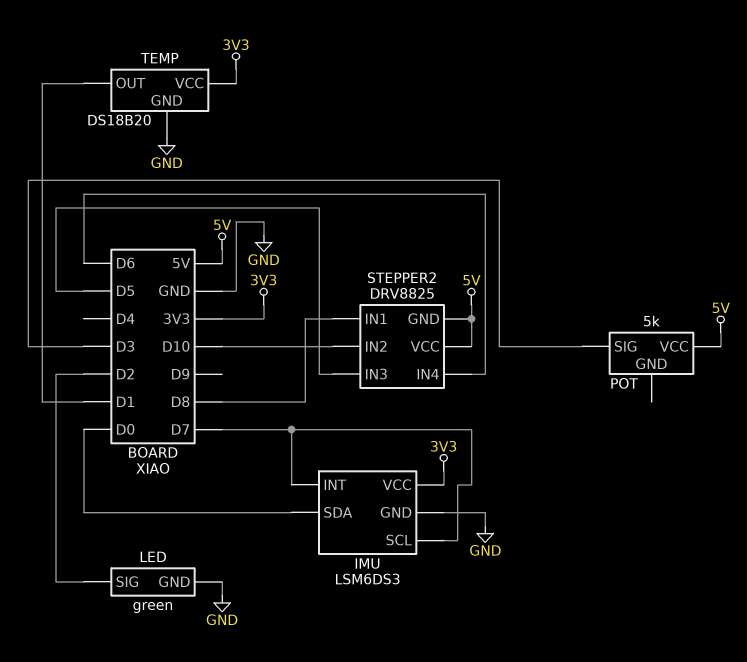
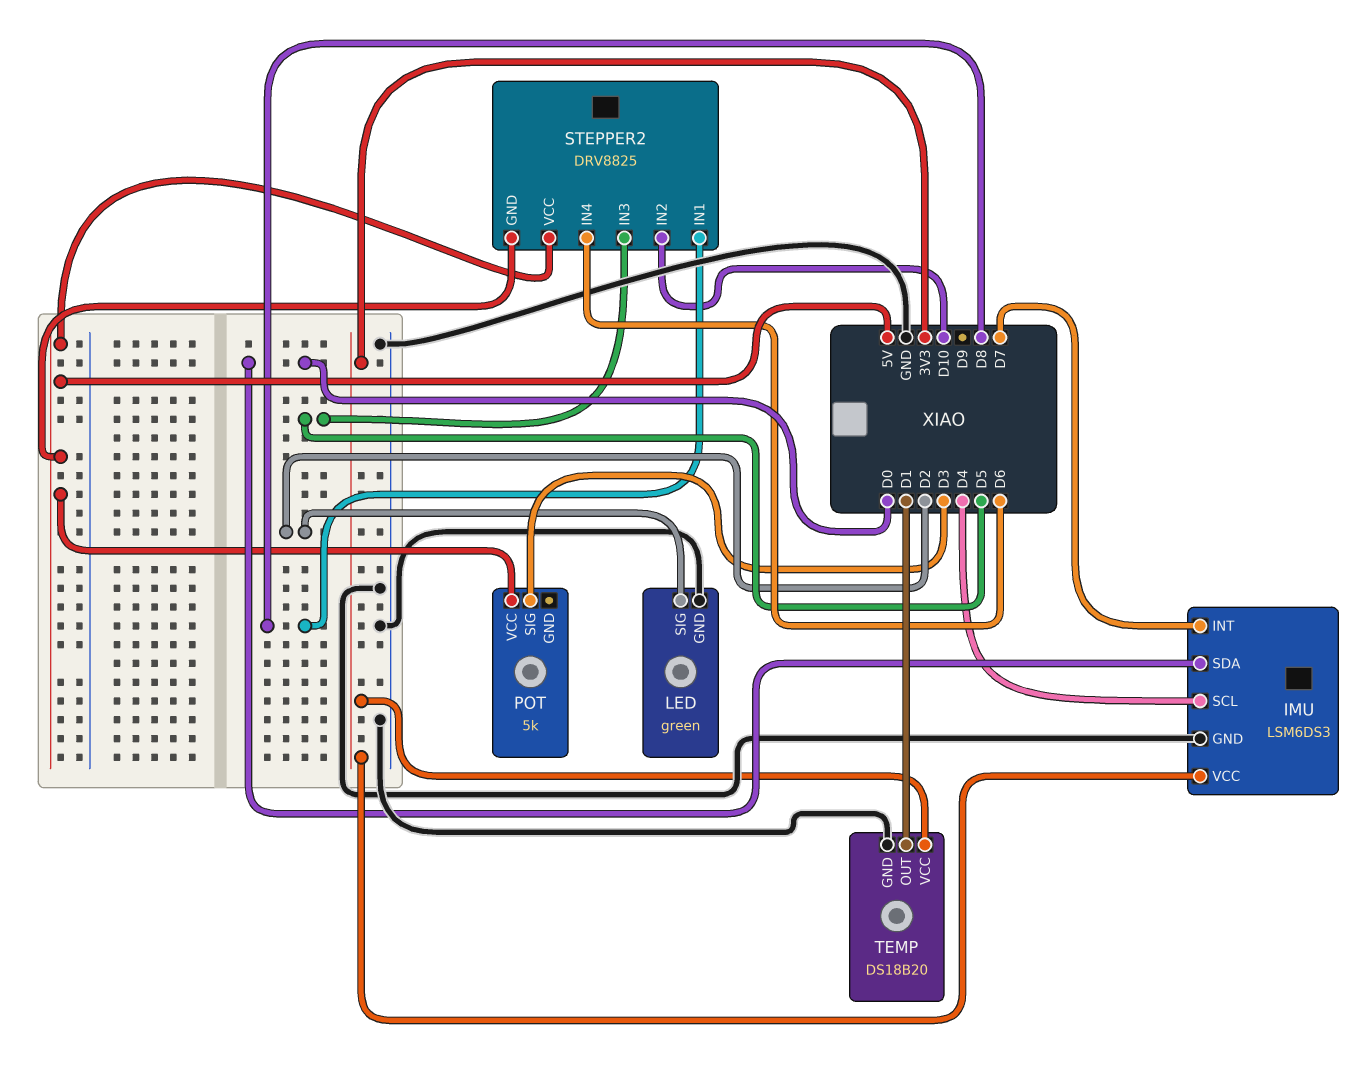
IMU pin SCL: D7 -> D4

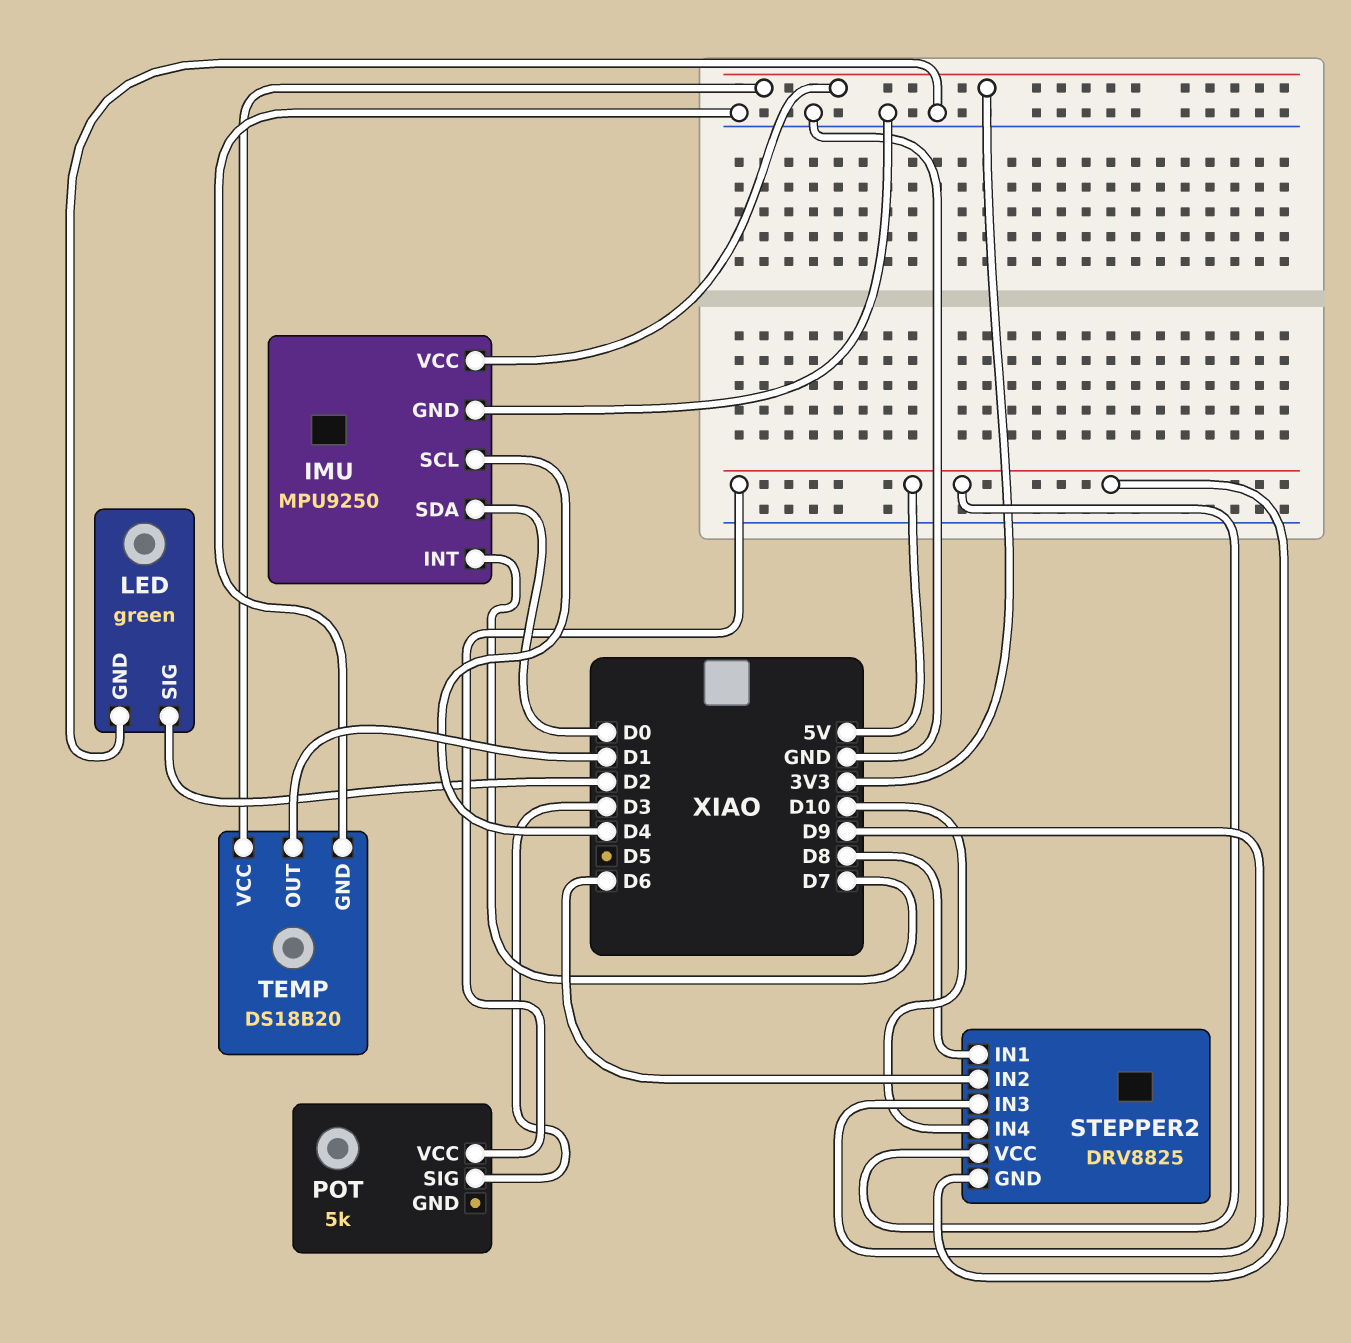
IMU: LSM6DS3 -> MPU9250
STEPPER2 pin IN2: D10 -> D6
STEPPER2 pin IN3: D5 -> D9
STEPPER2 pin IN4: D6 -> D10

